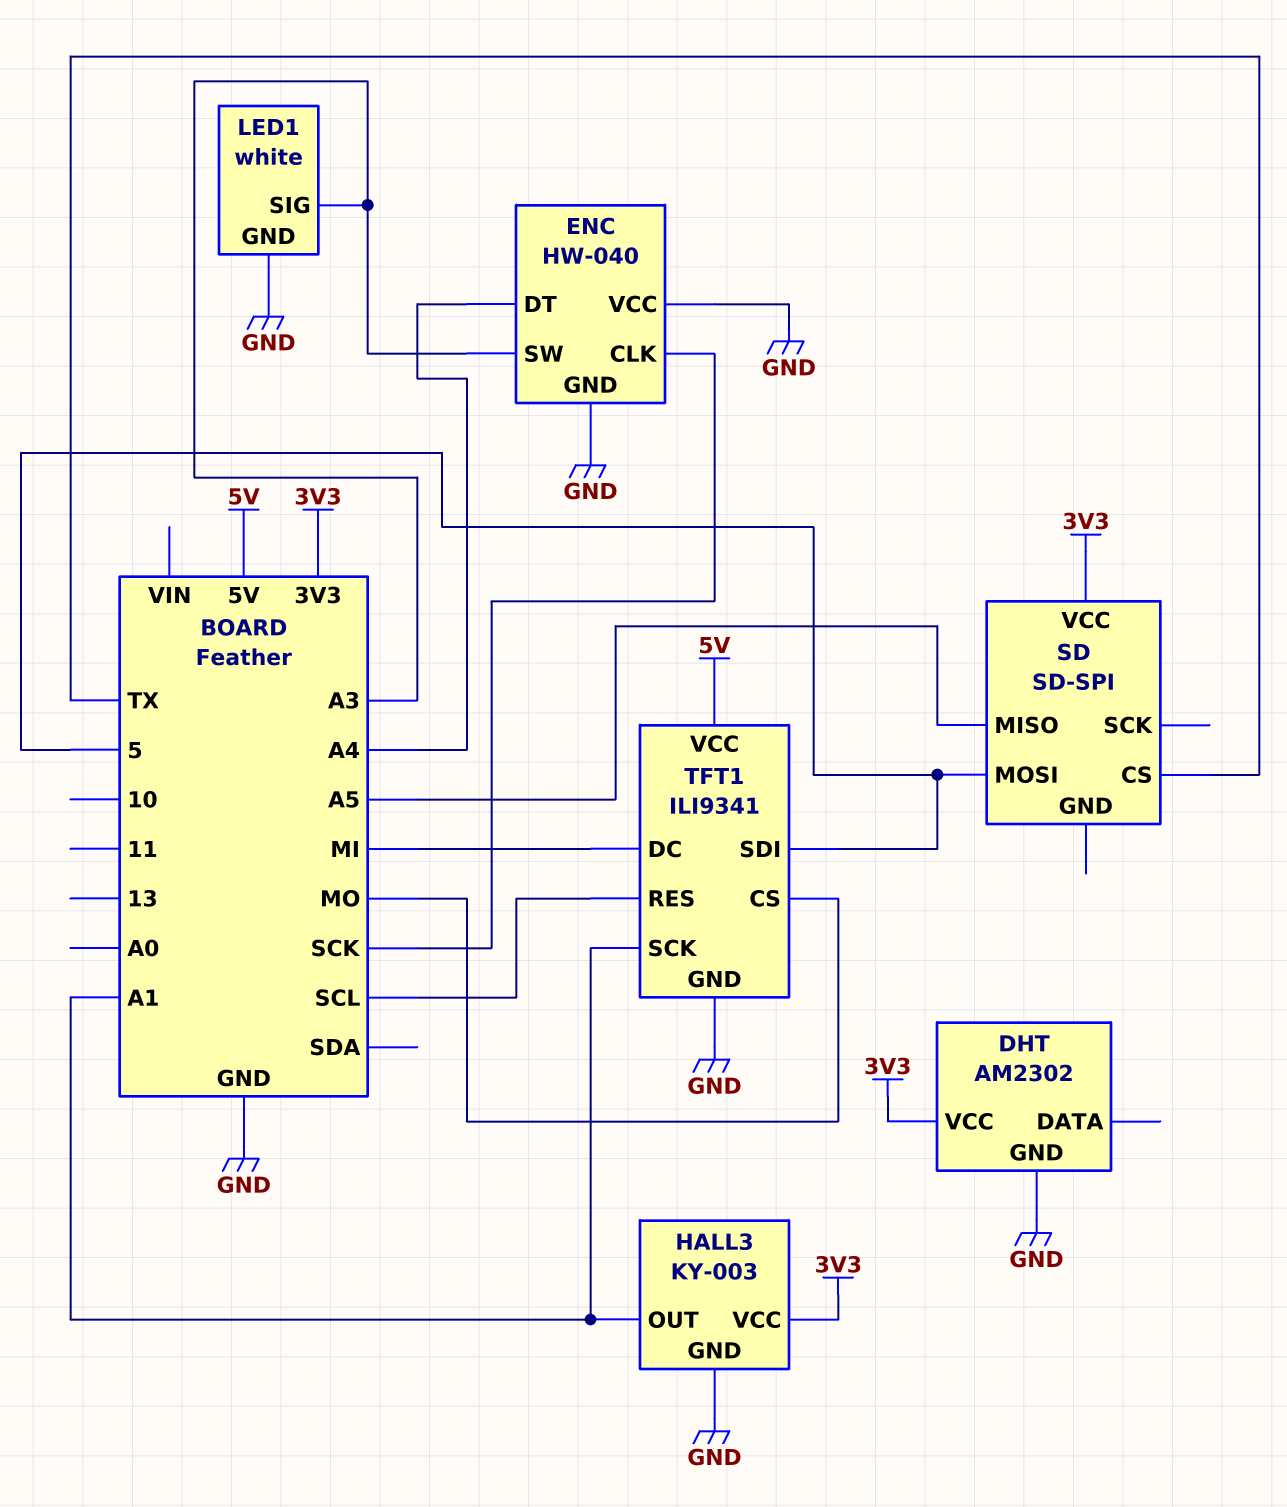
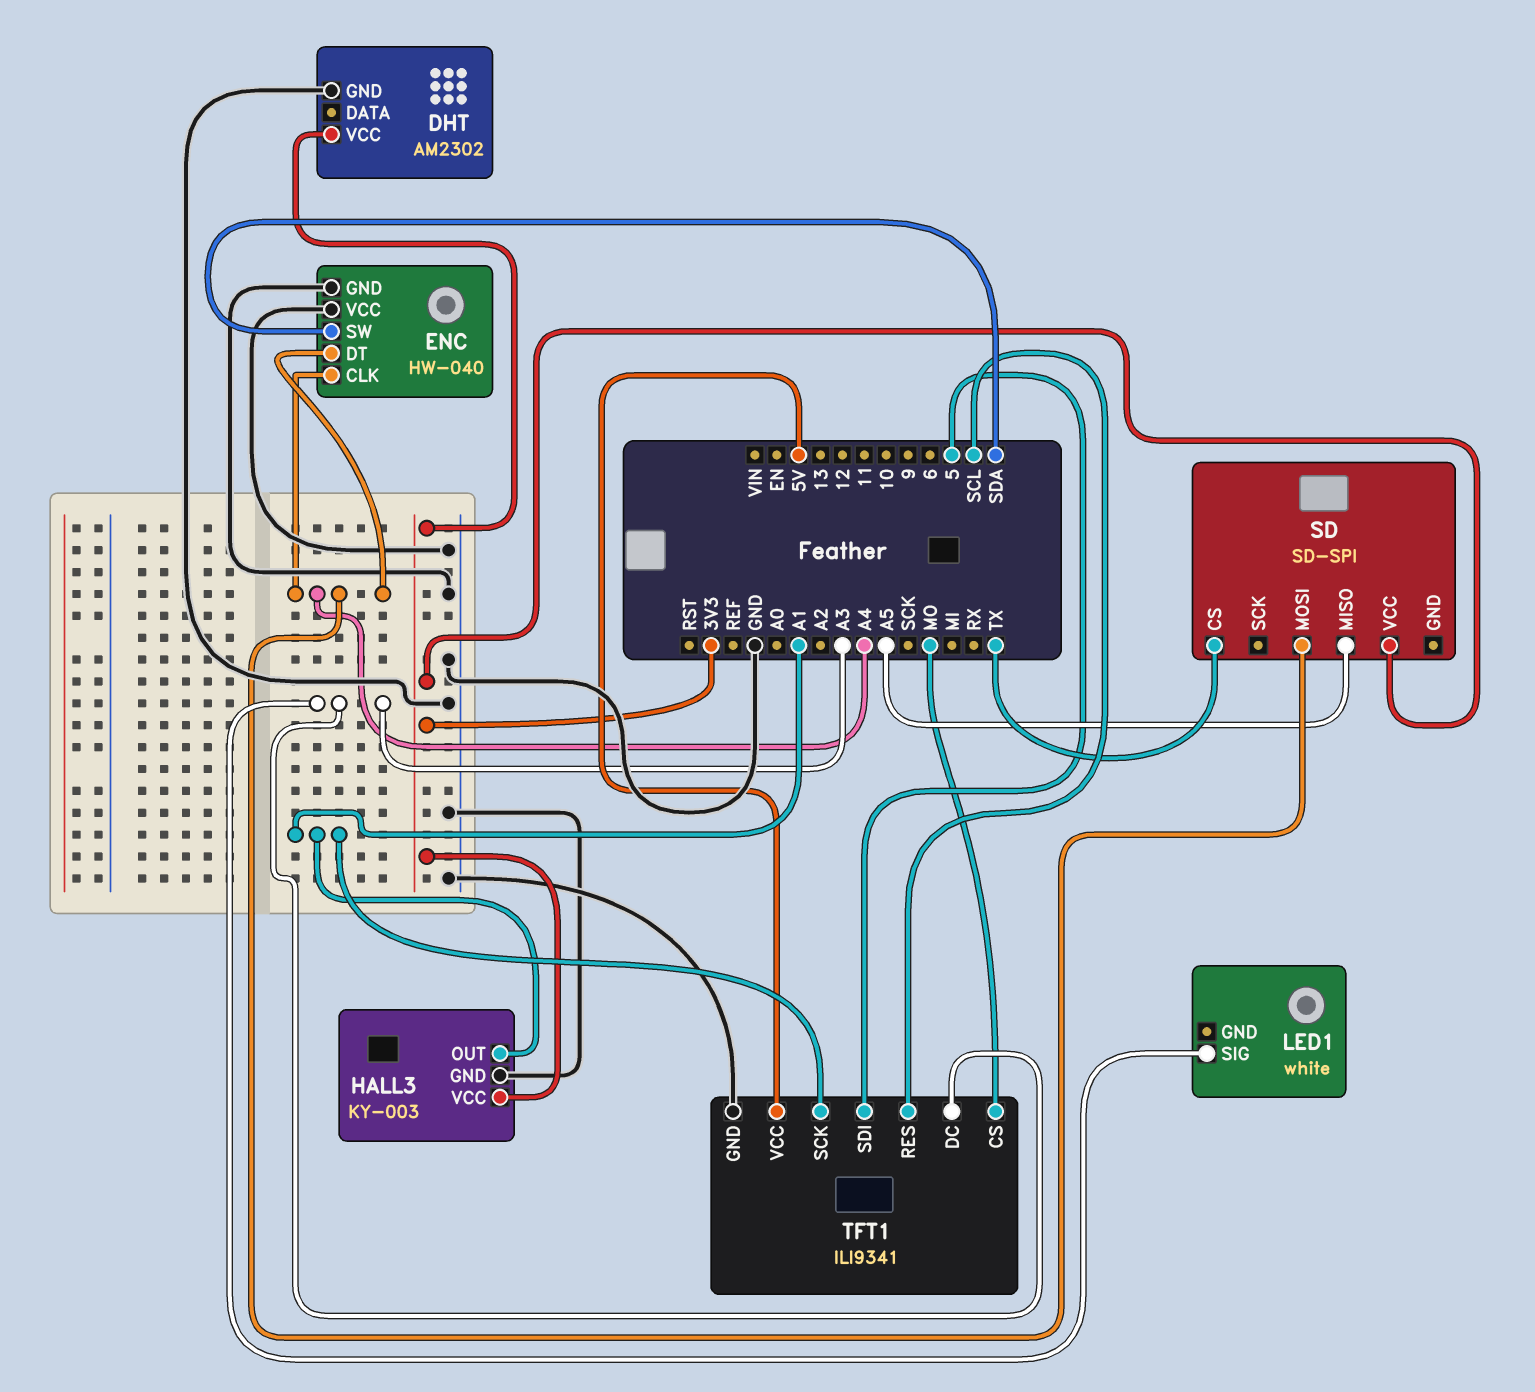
ENC pin CLK: SCK -> A4
ENC pin SW: A3 -> SDA
LED1 pin GND: GND -> none
SD pin MOSI: 5 -> A4
TFT1 pin DC: MI -> A3

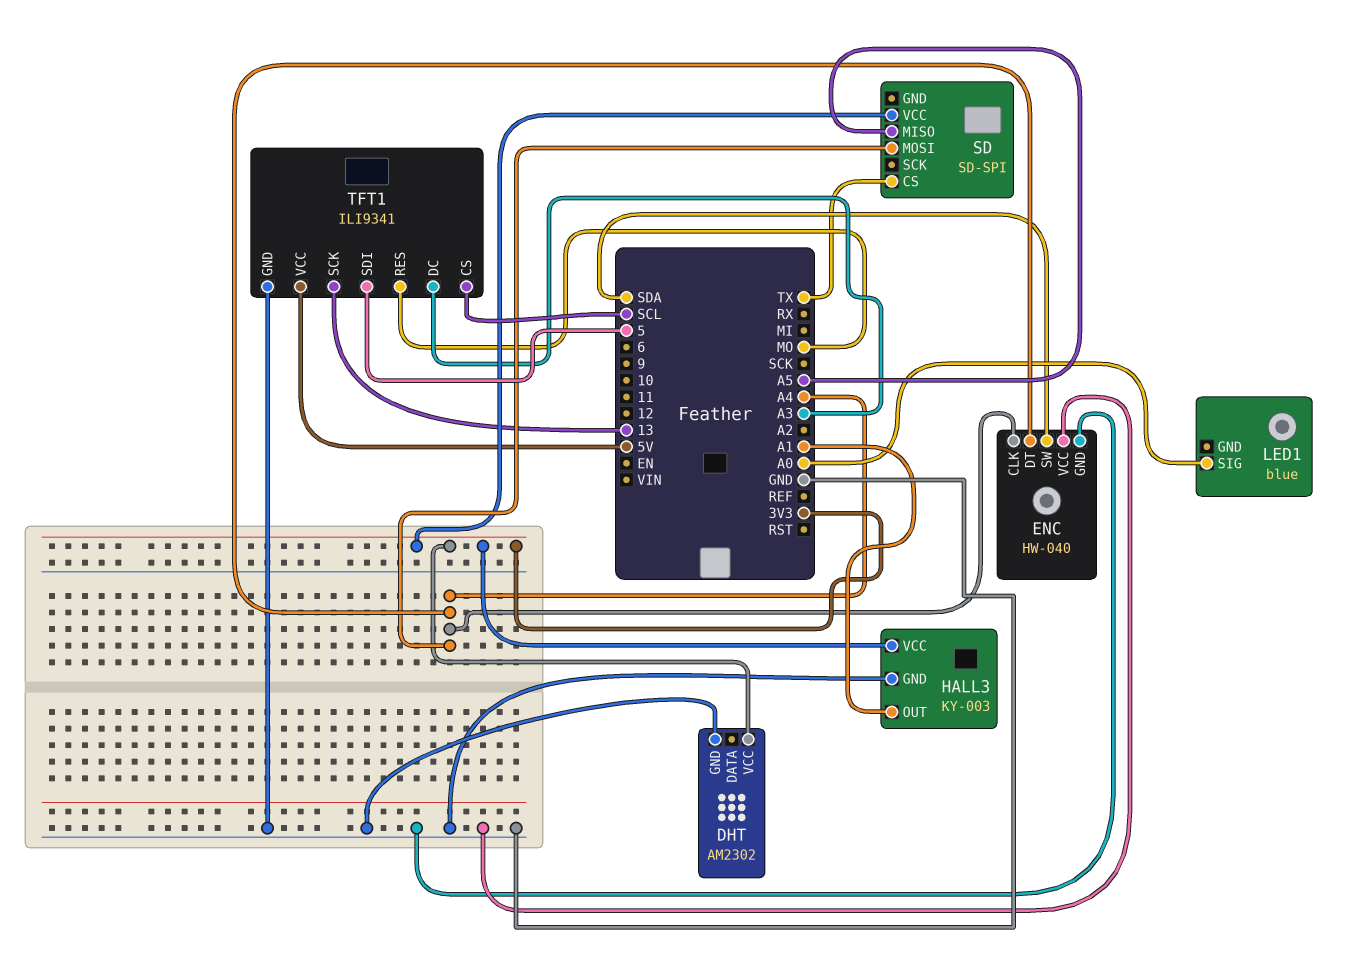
LED1: white -> blue
LED1 pin SIG: A3 -> A0
TFT1 pin CS: MO -> SCL
TFT1 pin RES: SCL -> MO
TFT1 pin SCK: A1 -> 13

